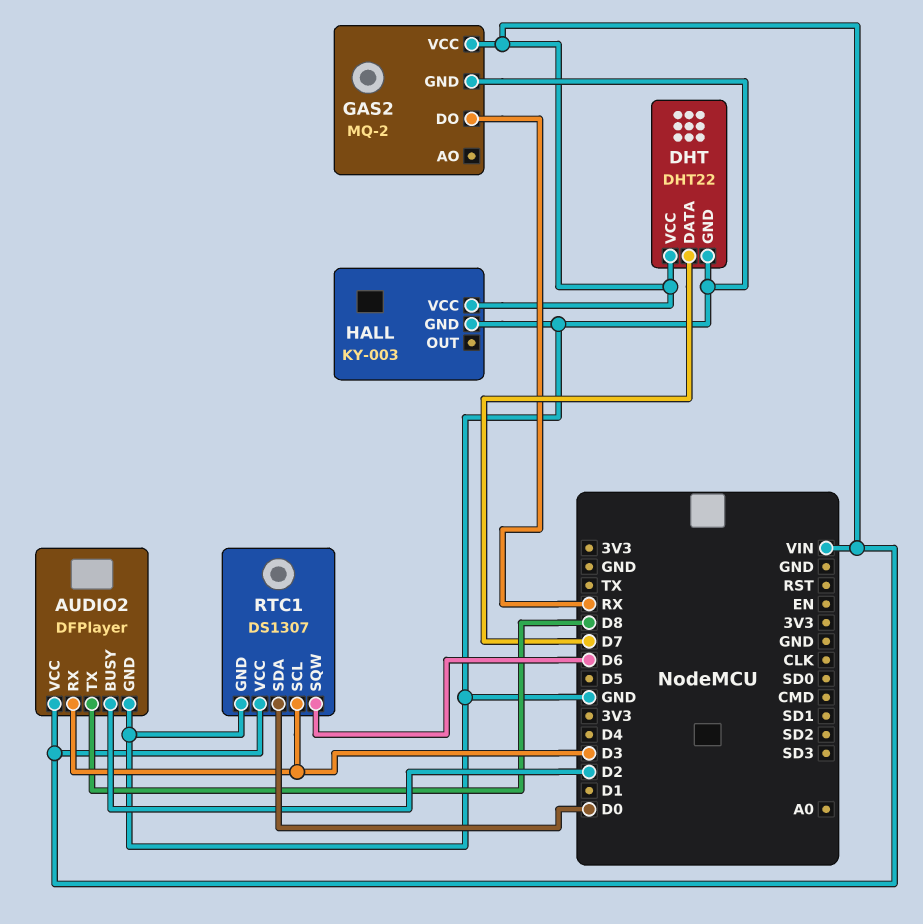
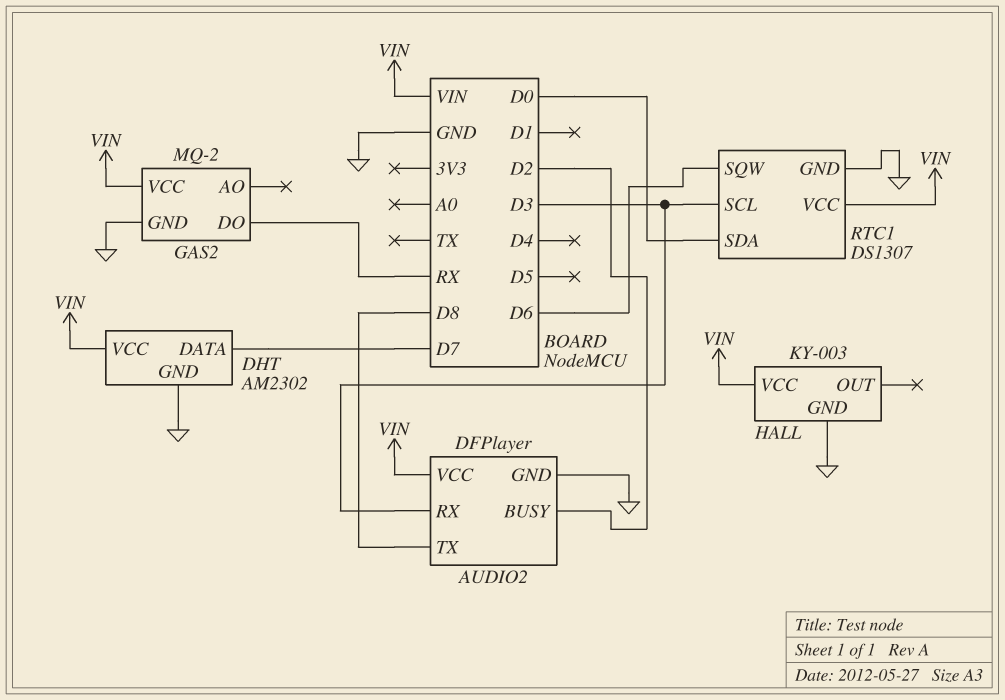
DHT: DHT22 -> AM2302

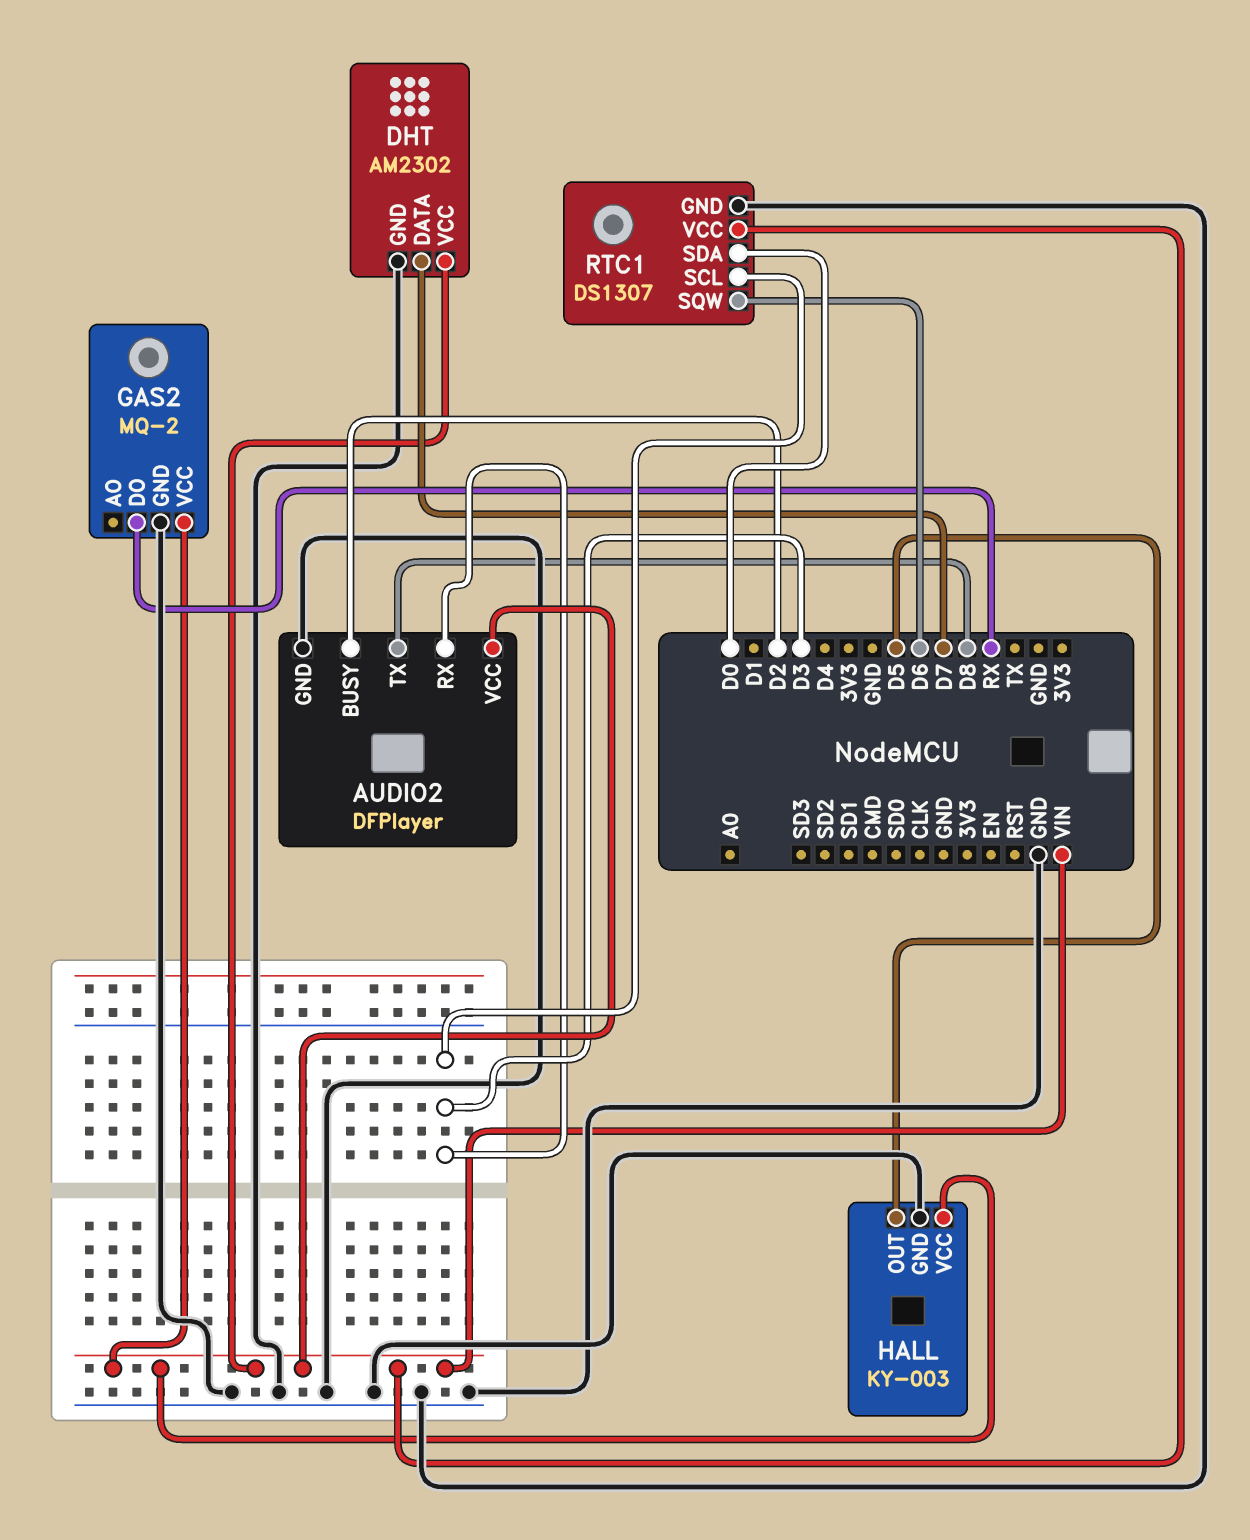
HALL pin OUT: none -> D5

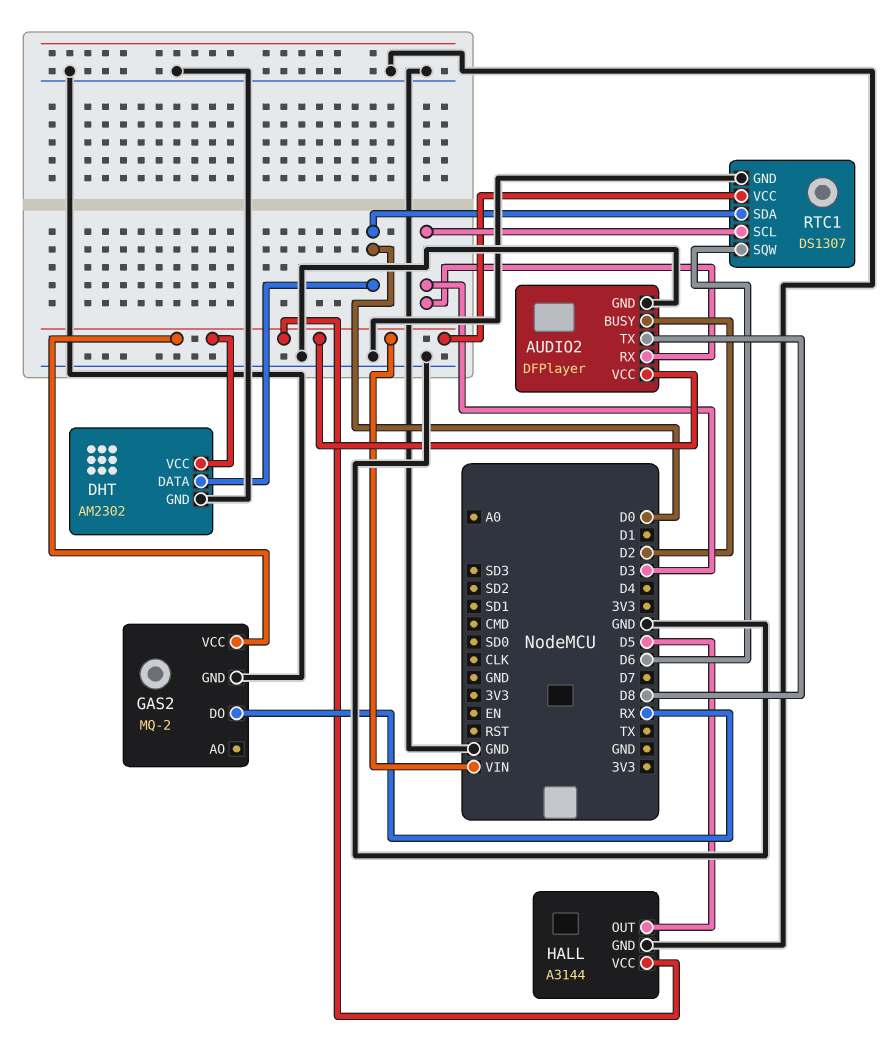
DHT pin DATA: D7 -> D0
HALL: KY-003 -> A3144

